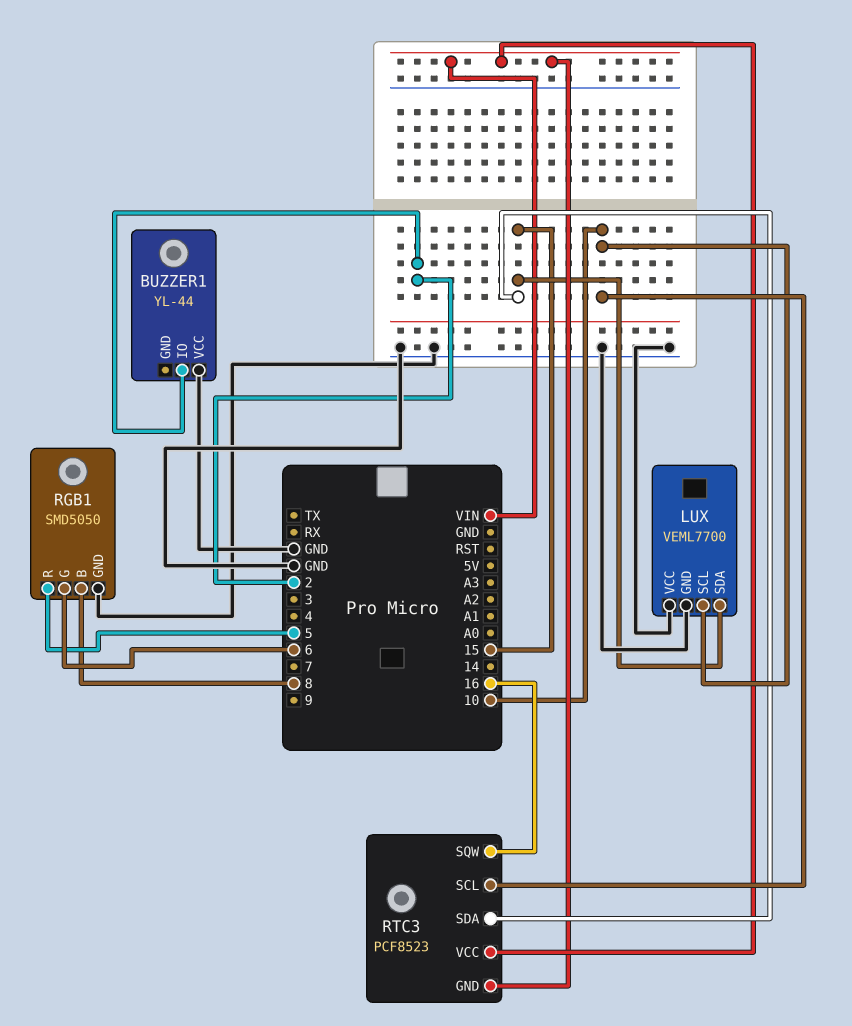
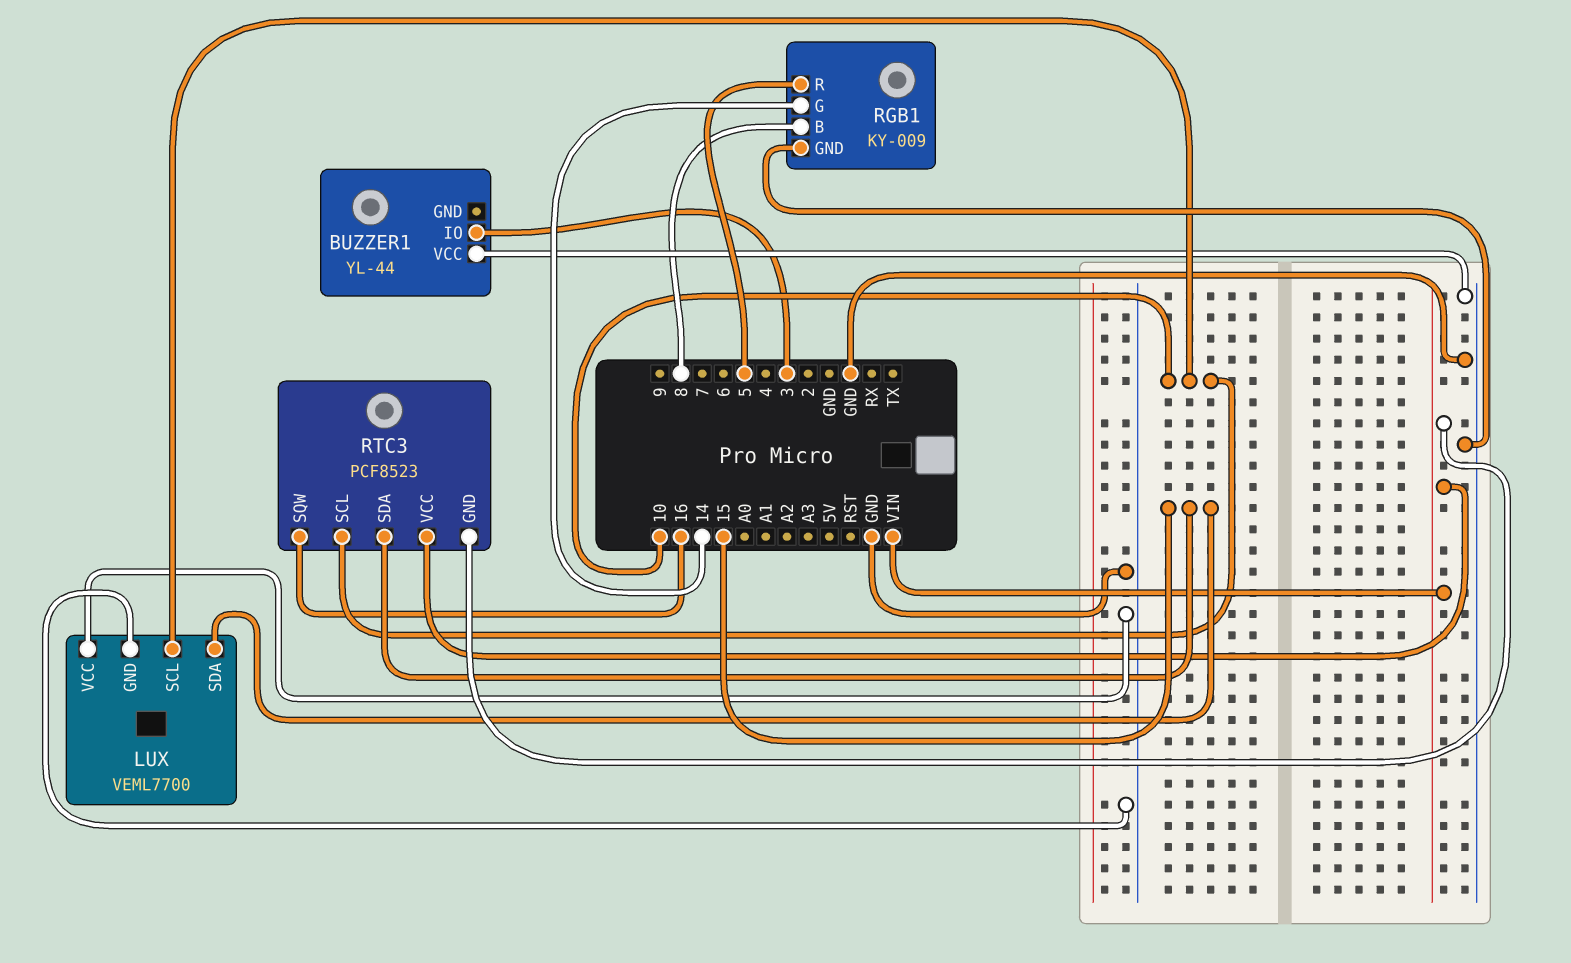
BUZZER1 pin IO: 2 -> 3
RGB1: SMD5050 -> KY-009
RGB1 pin G: 6 -> 14

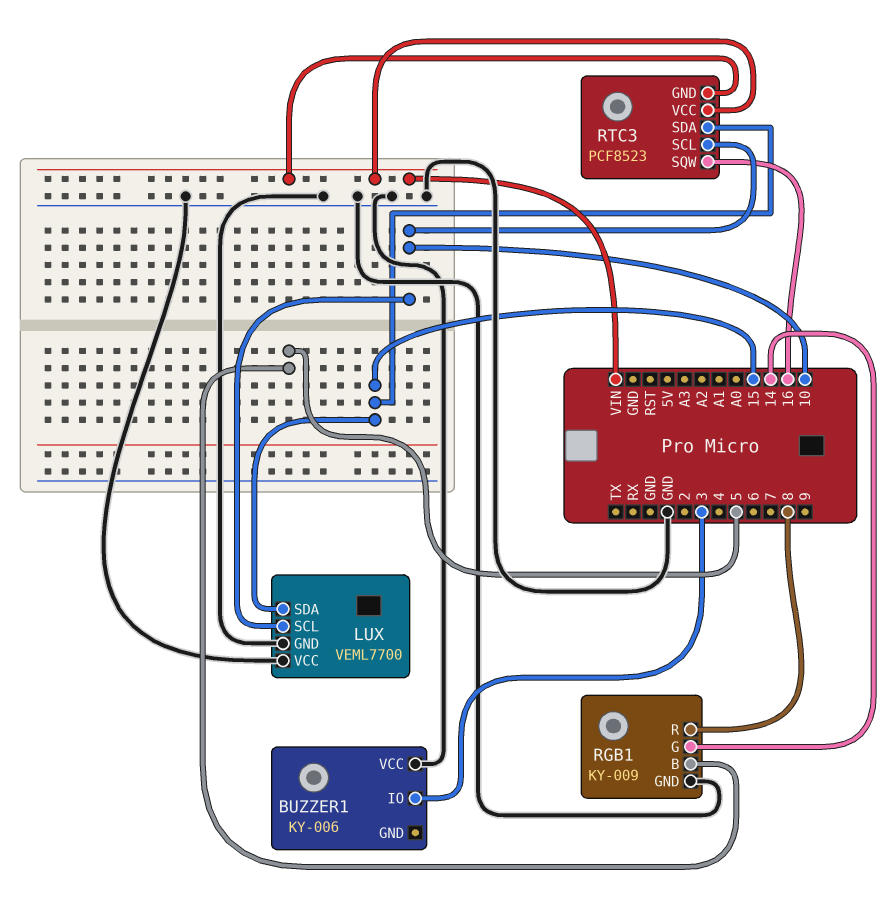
BUZZER1: YL-44 -> KY-006
RGB1 pin B: 8 -> 5
RGB1 pin R: 5 -> 8

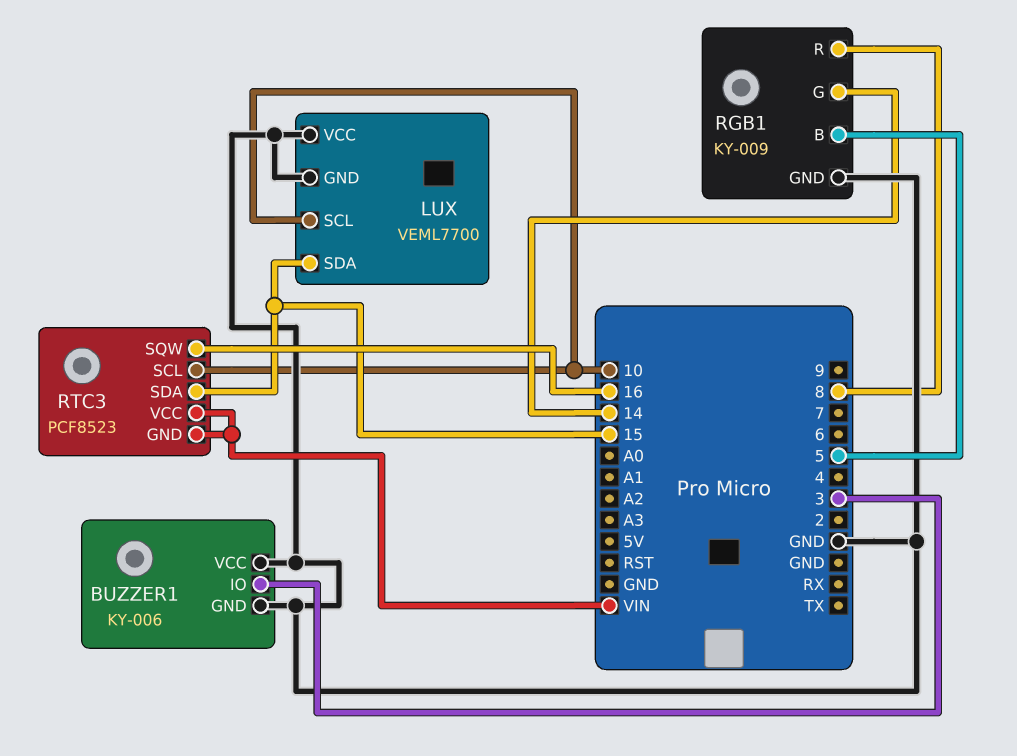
BUZZER1 pin GND: none -> GND

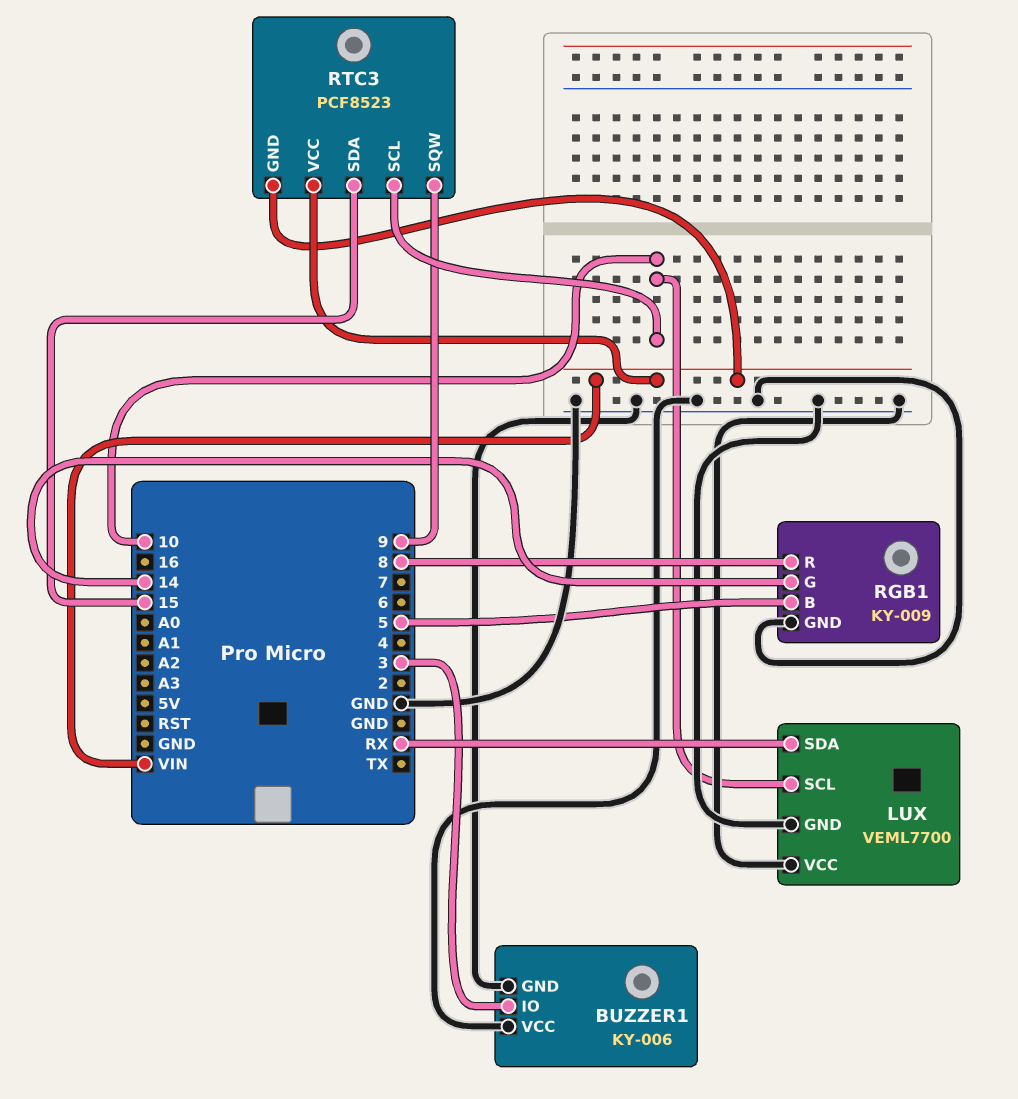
LUX pin SDA: 15 -> RX
RTC3 pin SQW: 16 -> 9

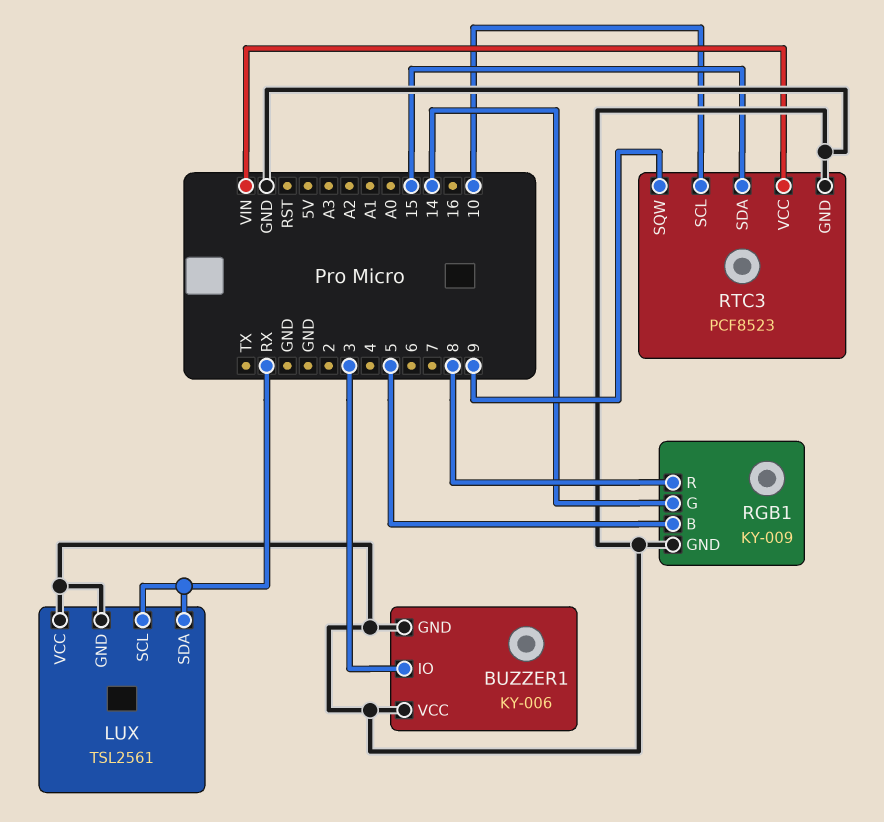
LUX: VEML7700 -> TSL2561
LUX pin SCL: 10 -> RX
RTC3 pin GND: VIN -> GND

